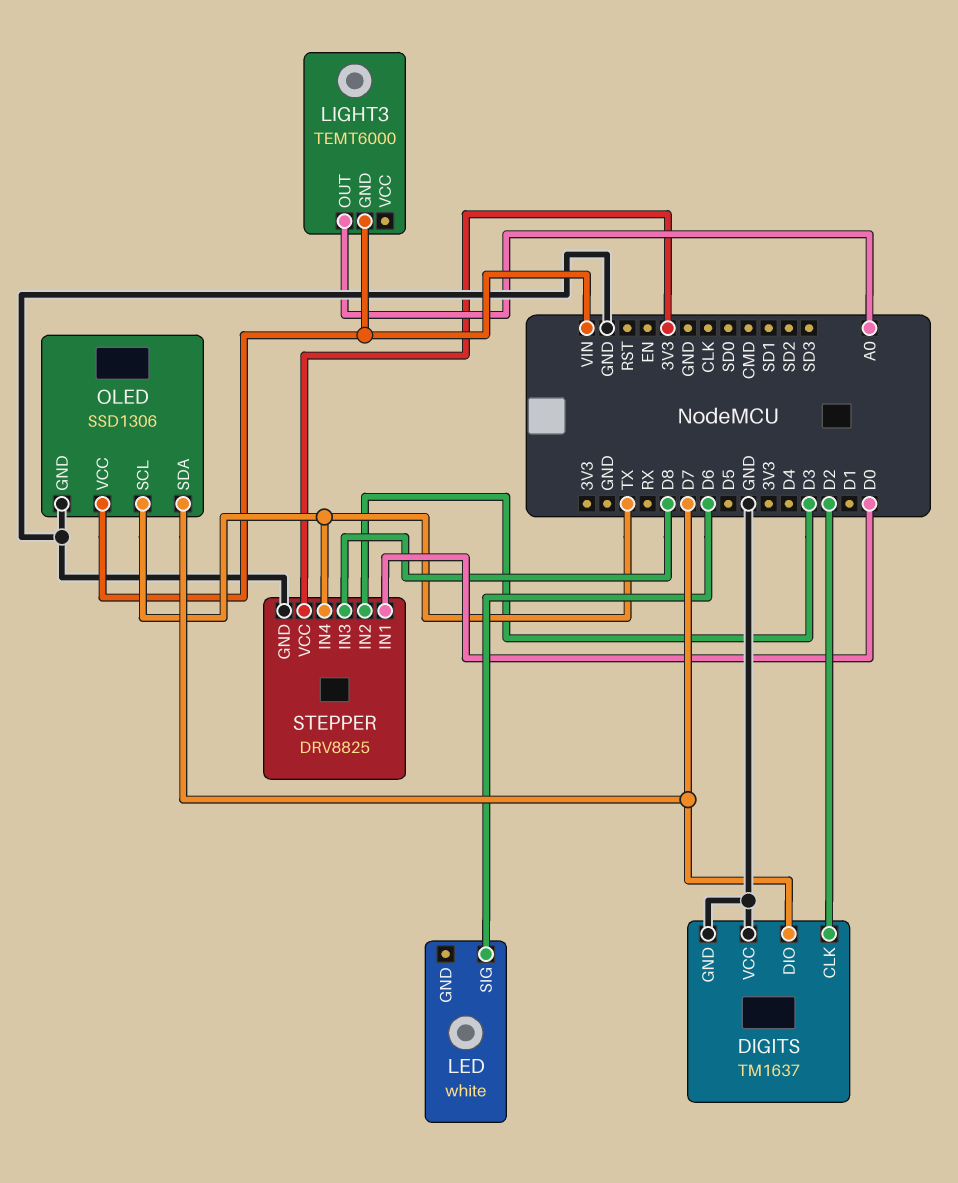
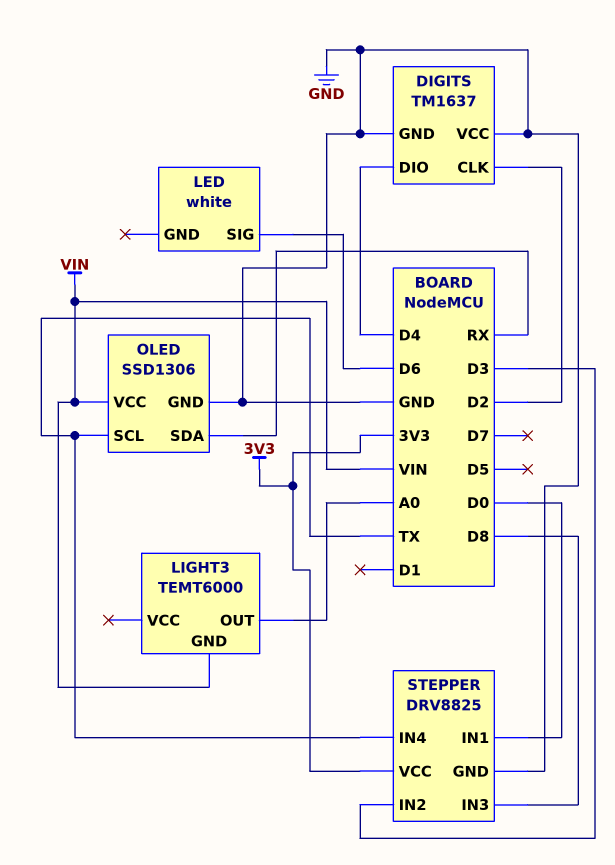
DIGITS pin DIO: D7 -> D4
OLED pin SDA: D7 -> RX

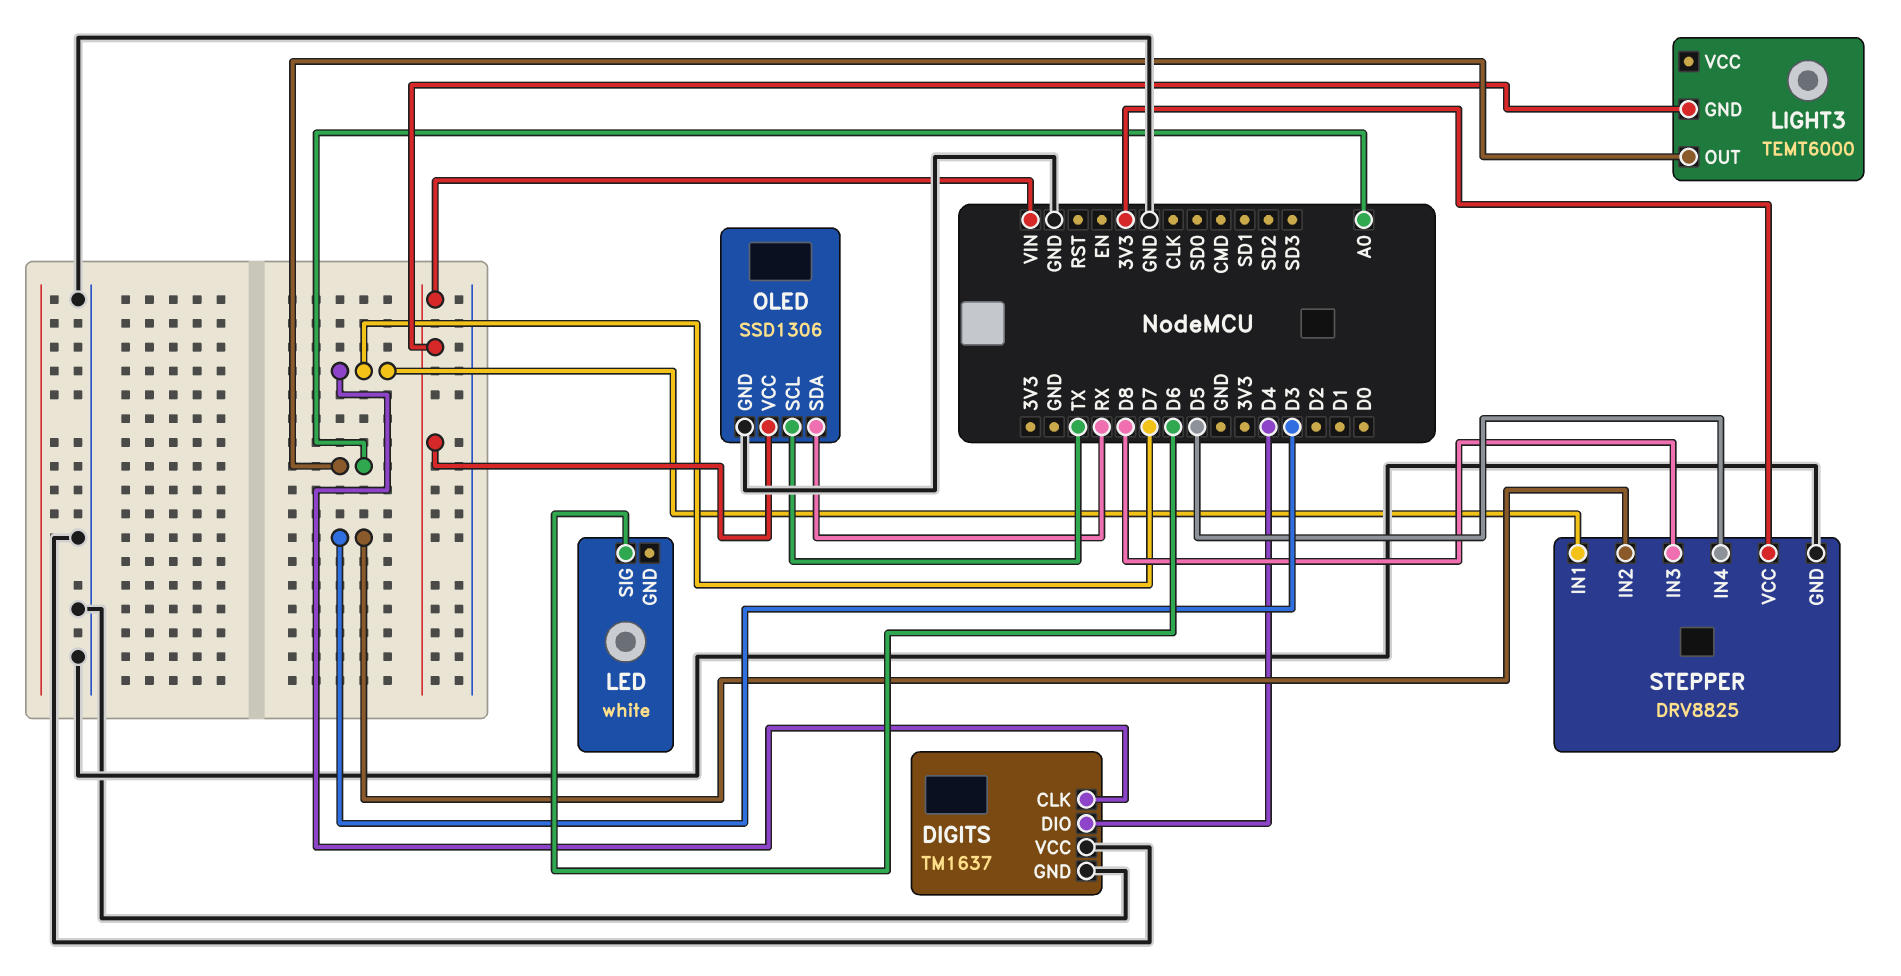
DIGITS pin CLK: D2 -> D7
STEPPER pin IN1: D0 -> D7
STEPPER pin IN4: TX -> D5

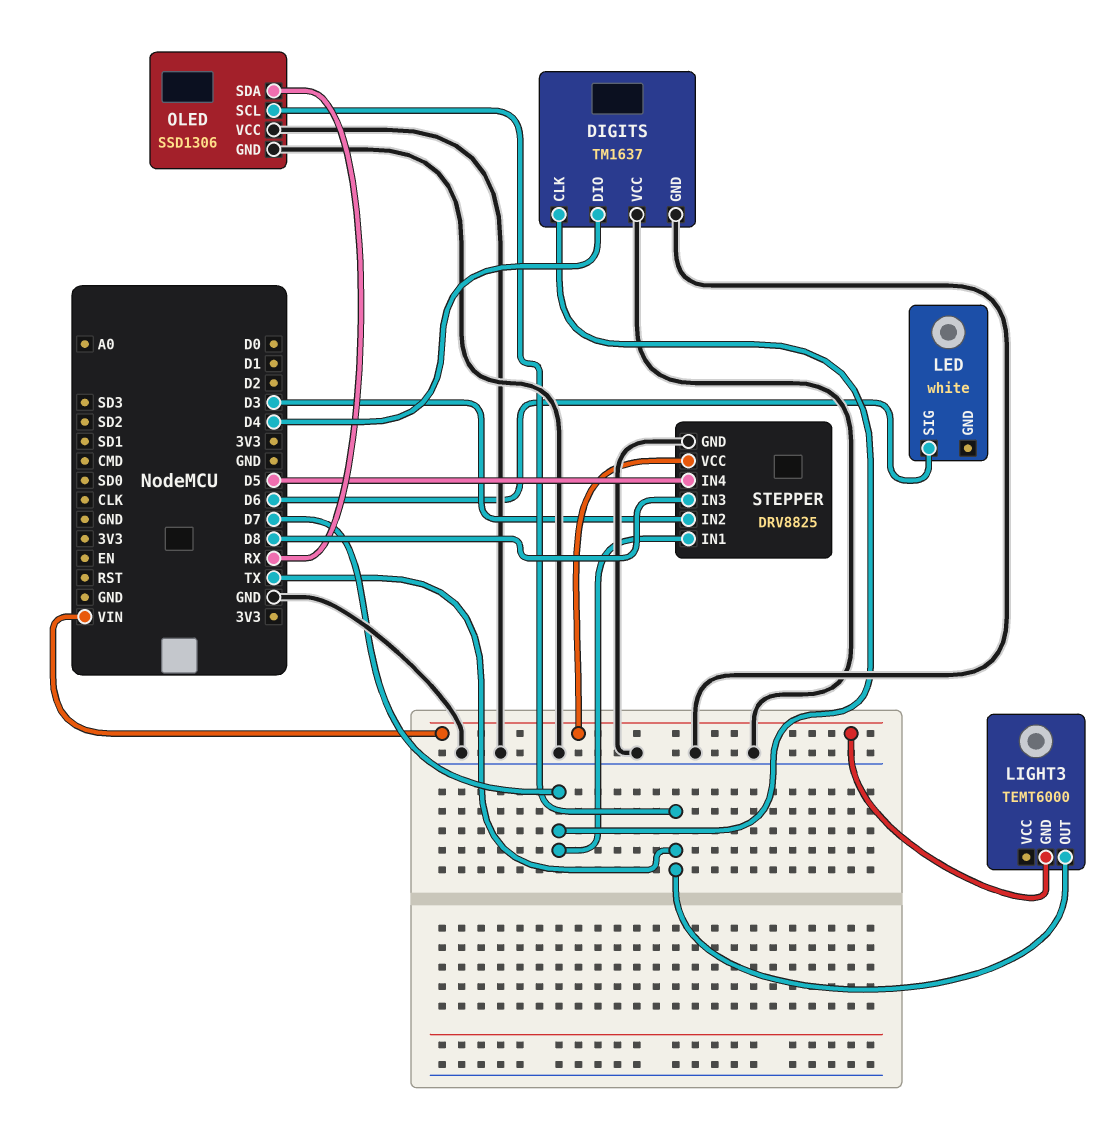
LIGHT3 pin OUT: A0 -> TX
OLED pin VCC: VIN -> GND
STEPPER pin VCC: 3V3 -> VIN

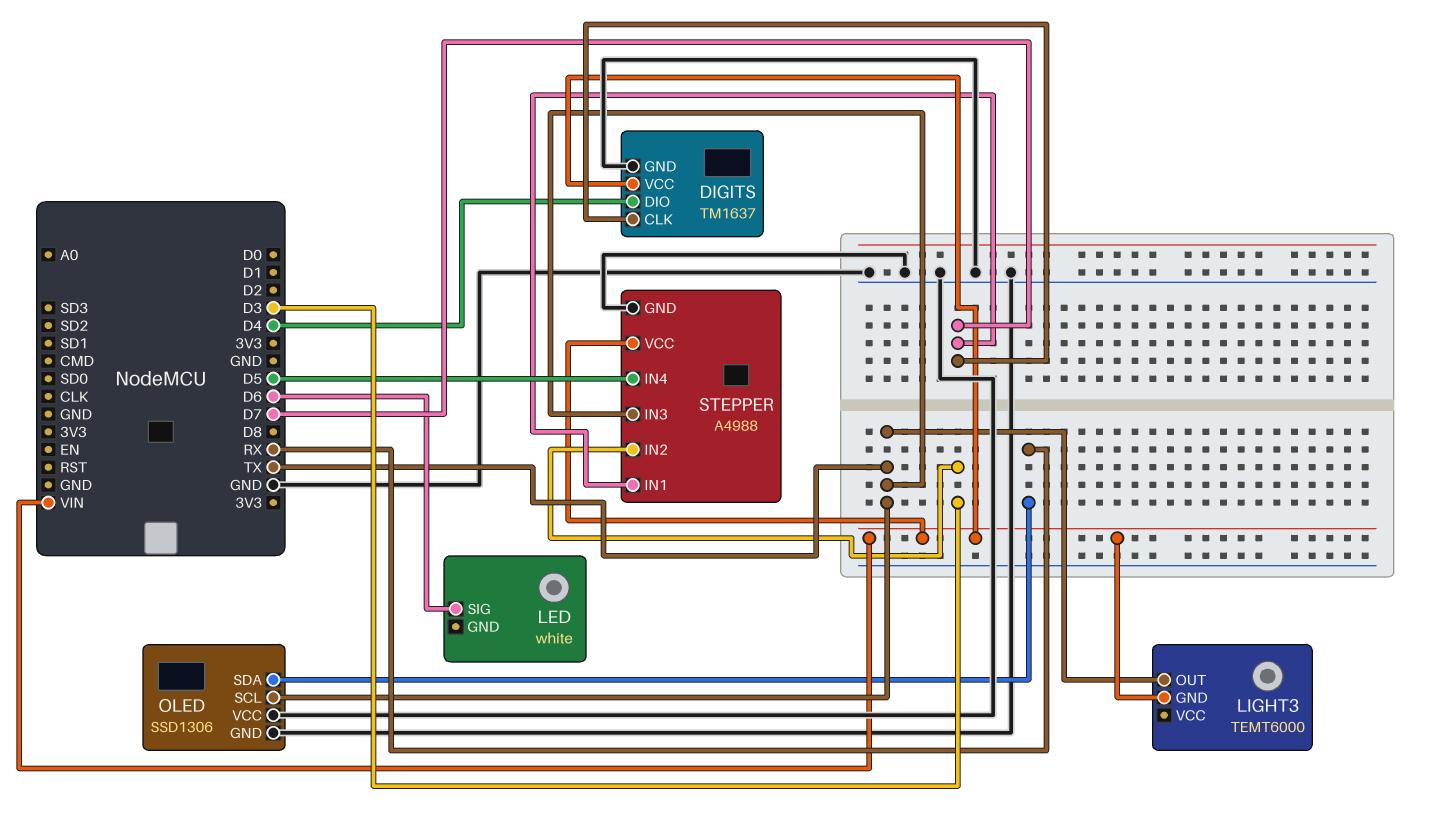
DIGITS pin VCC: GND -> VIN
STEPPER: DRV8825 -> A4988
STEPPER pin IN3: D8 -> TX

